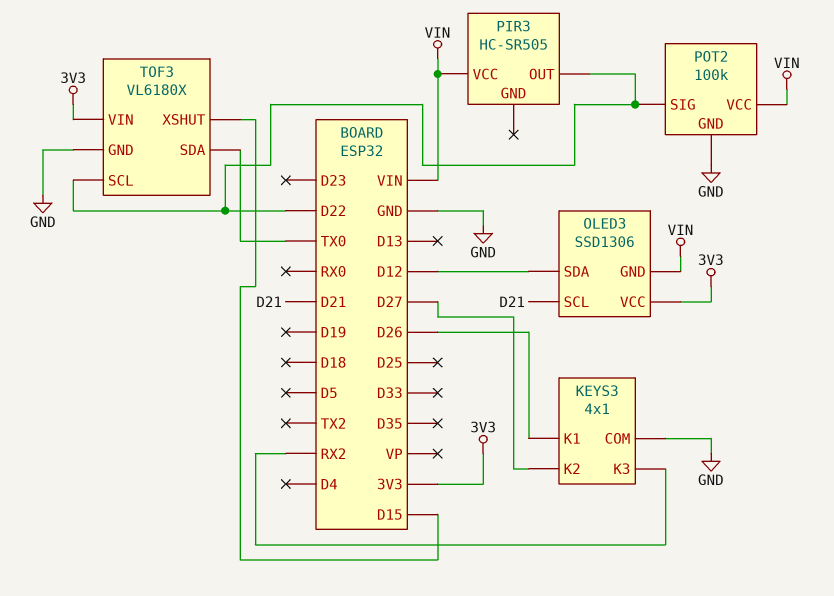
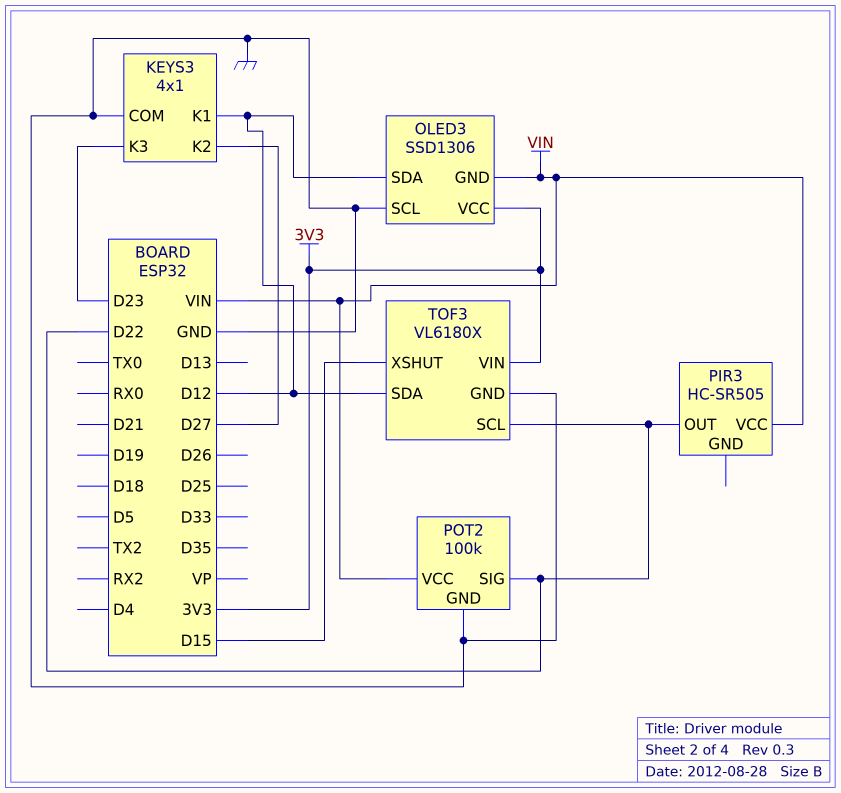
KEYS3 pin K1: D26 -> D12
KEYS3 pin K3: RX2 -> D23
OLED3 pin SCL: D21 -> GND
TOF3 pin SDA: TX0 -> D12

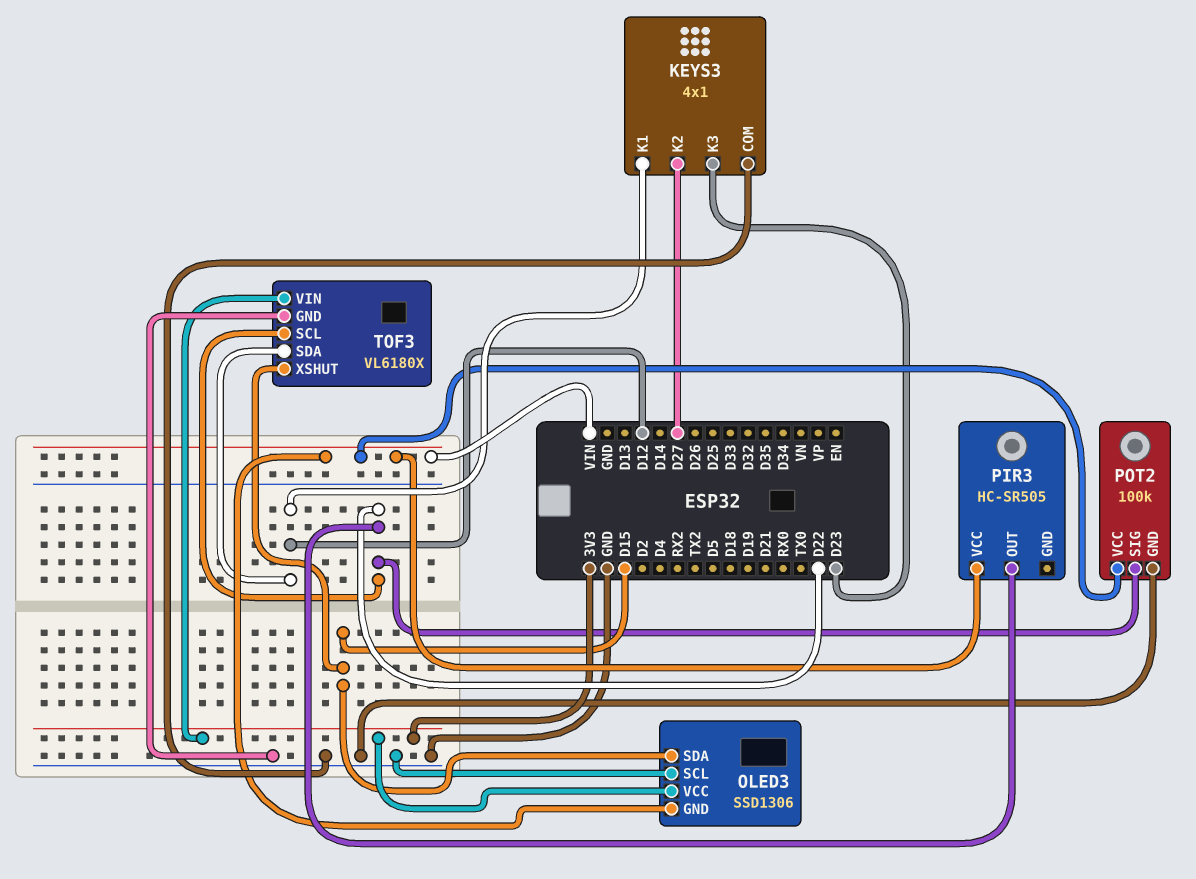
OLED3 pin SDA: D12 -> D15

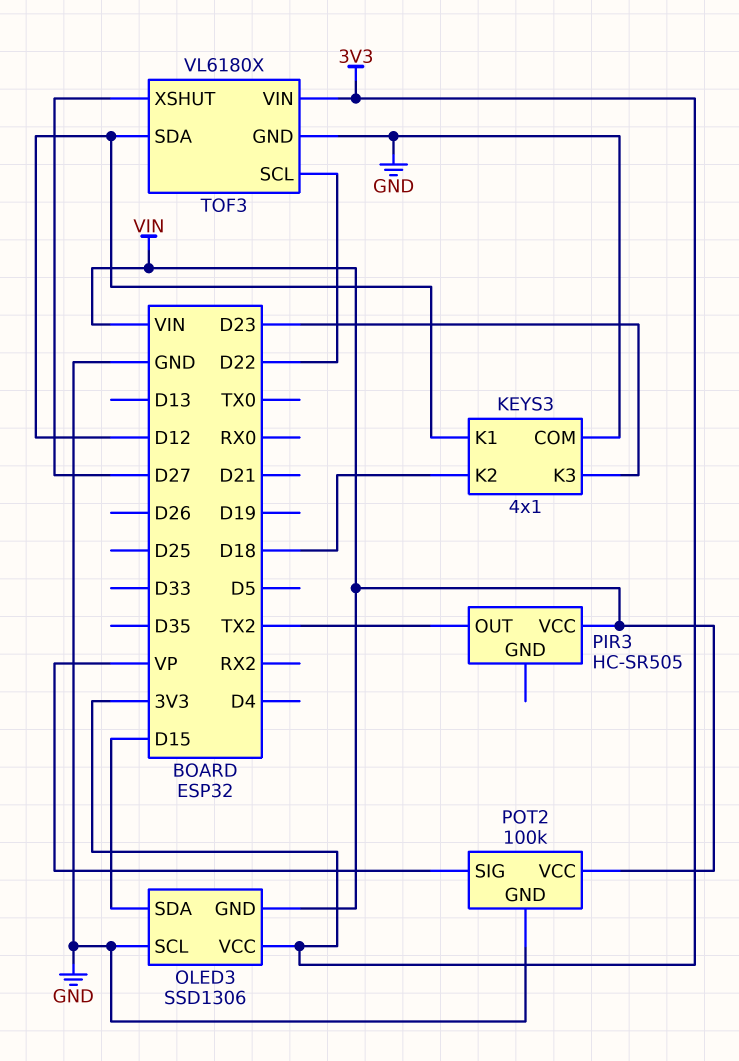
KEYS3 pin K2: D27 -> D18
PIR3 pin OUT: D22 -> TX2
POT2 pin SIG: D22 -> VP
TOF3 pin XSHUT: D15 -> D27

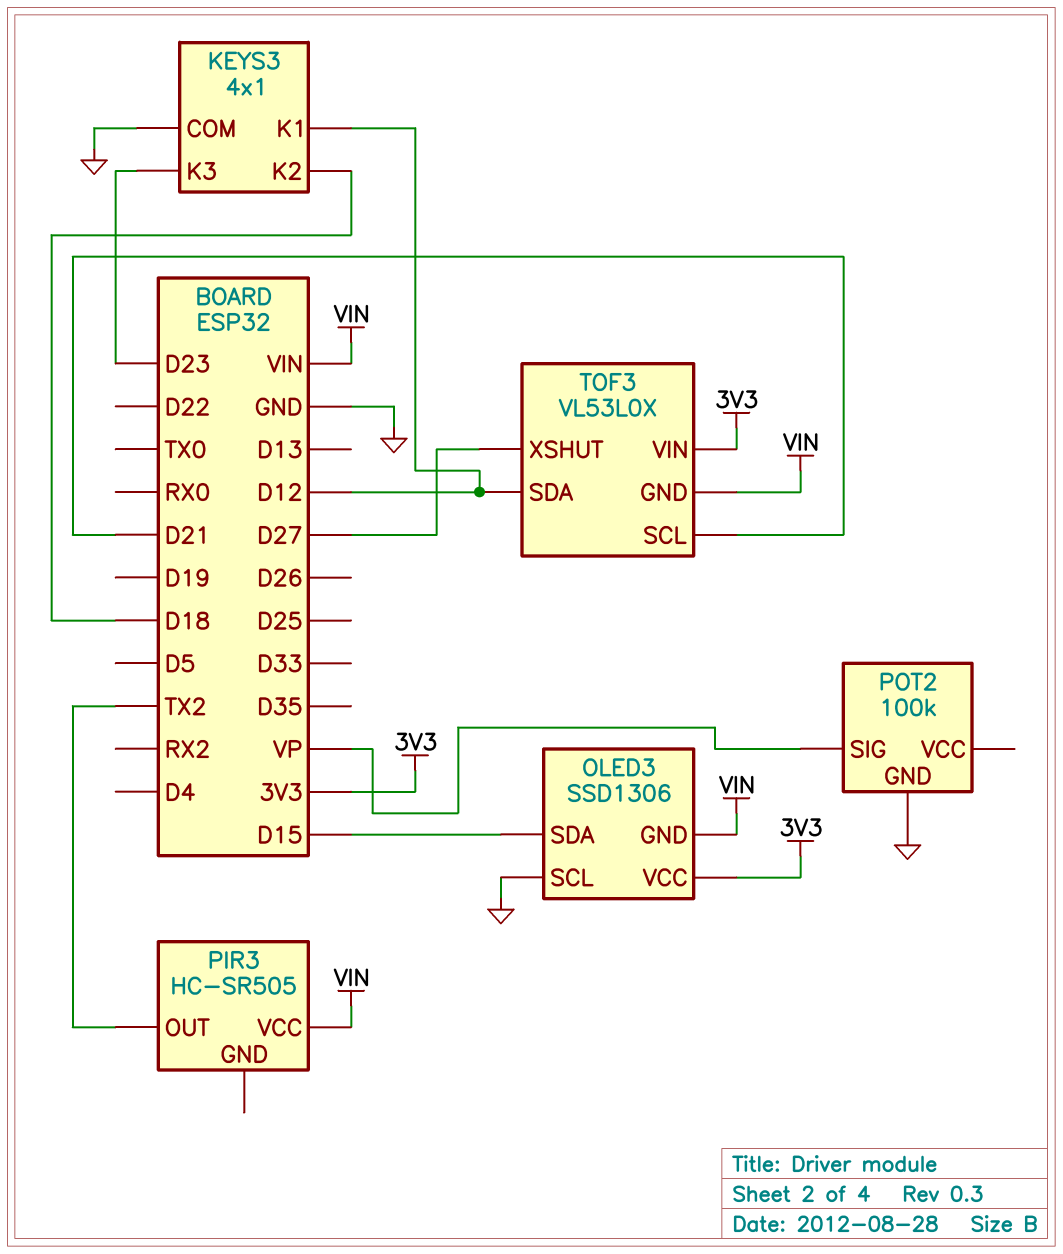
POT2 pin VCC: VIN -> none
TOF3: VL6180X -> VL53L0X
TOF3 pin GND: GND -> VIN
TOF3 pin SCL: D22 -> D21

